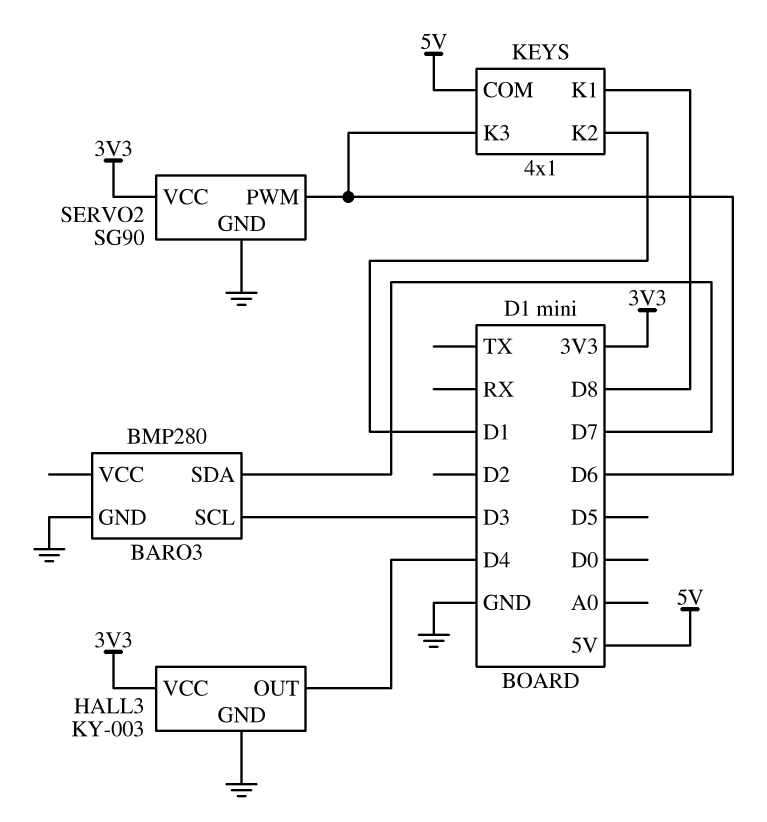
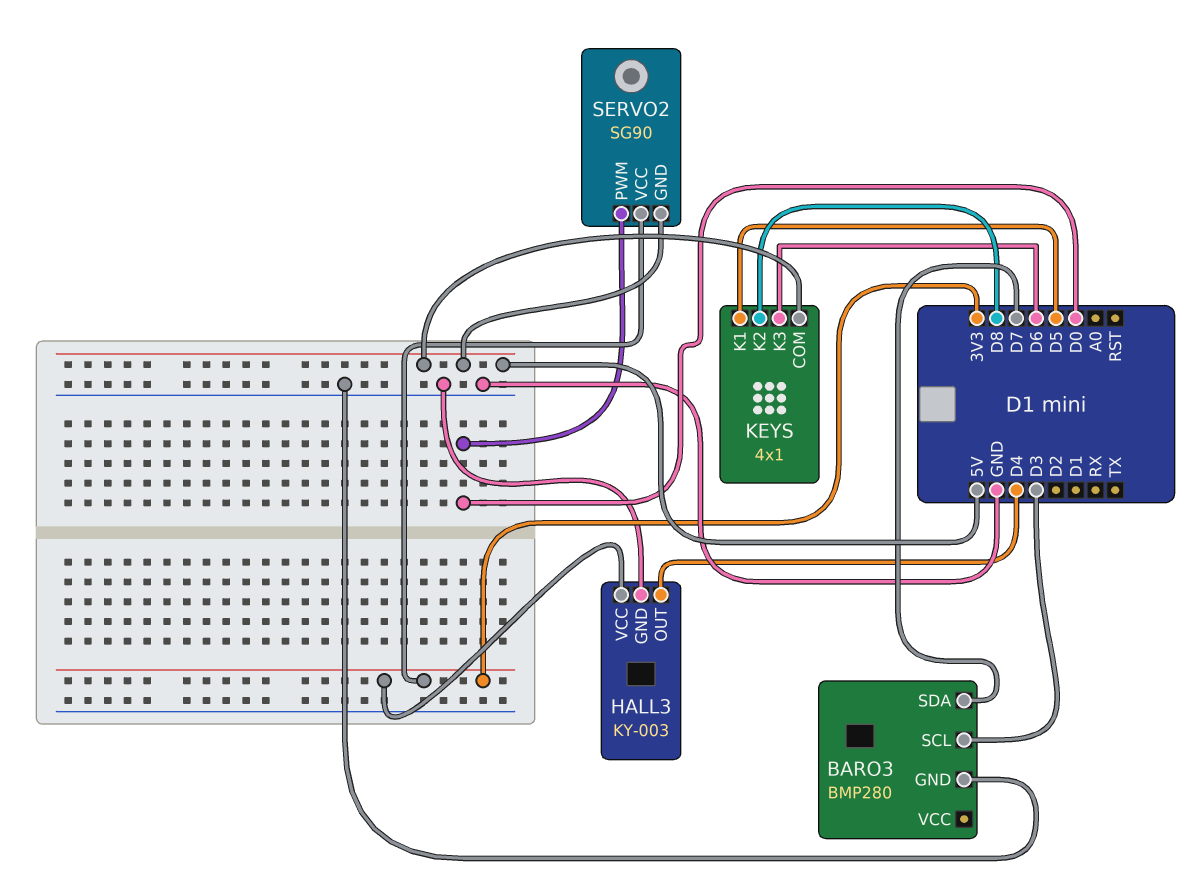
KEYS pin K1: D8 -> D5
KEYS pin K2: D1 -> D8
SERVO2 pin GND: GND -> 5V
SERVO2 pin PWM: D6 -> D0

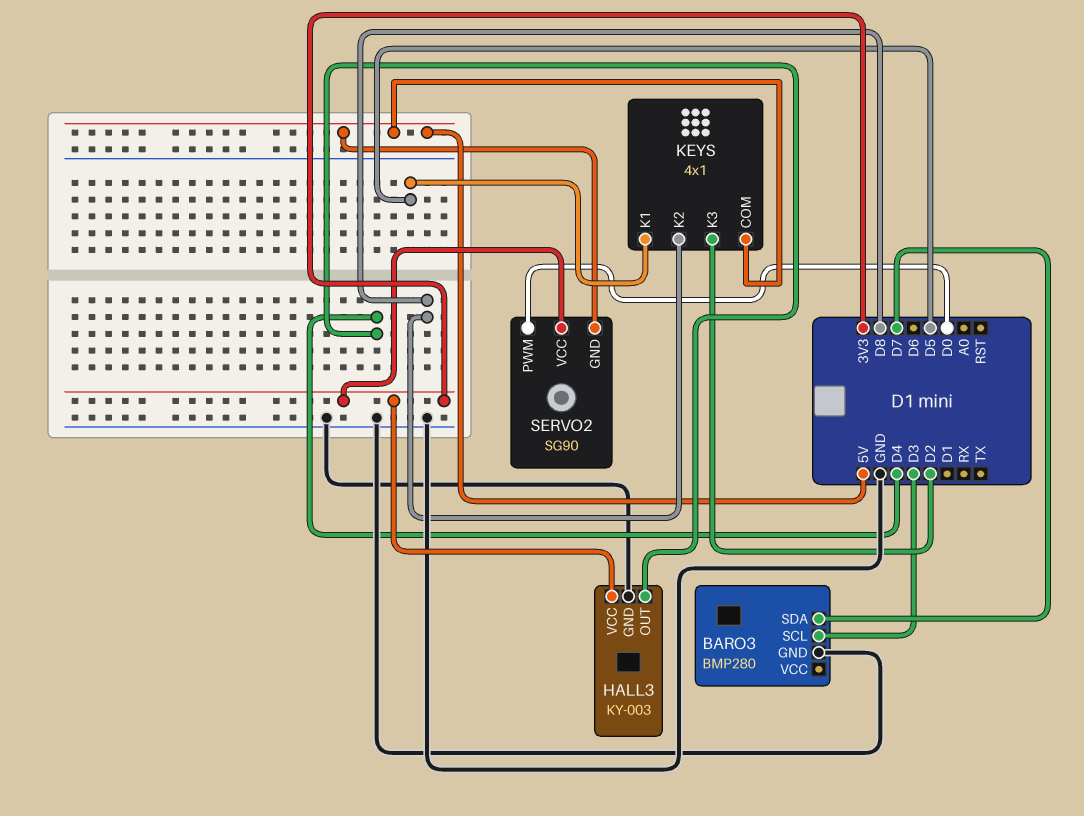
KEYS pin K3: D6 -> D2

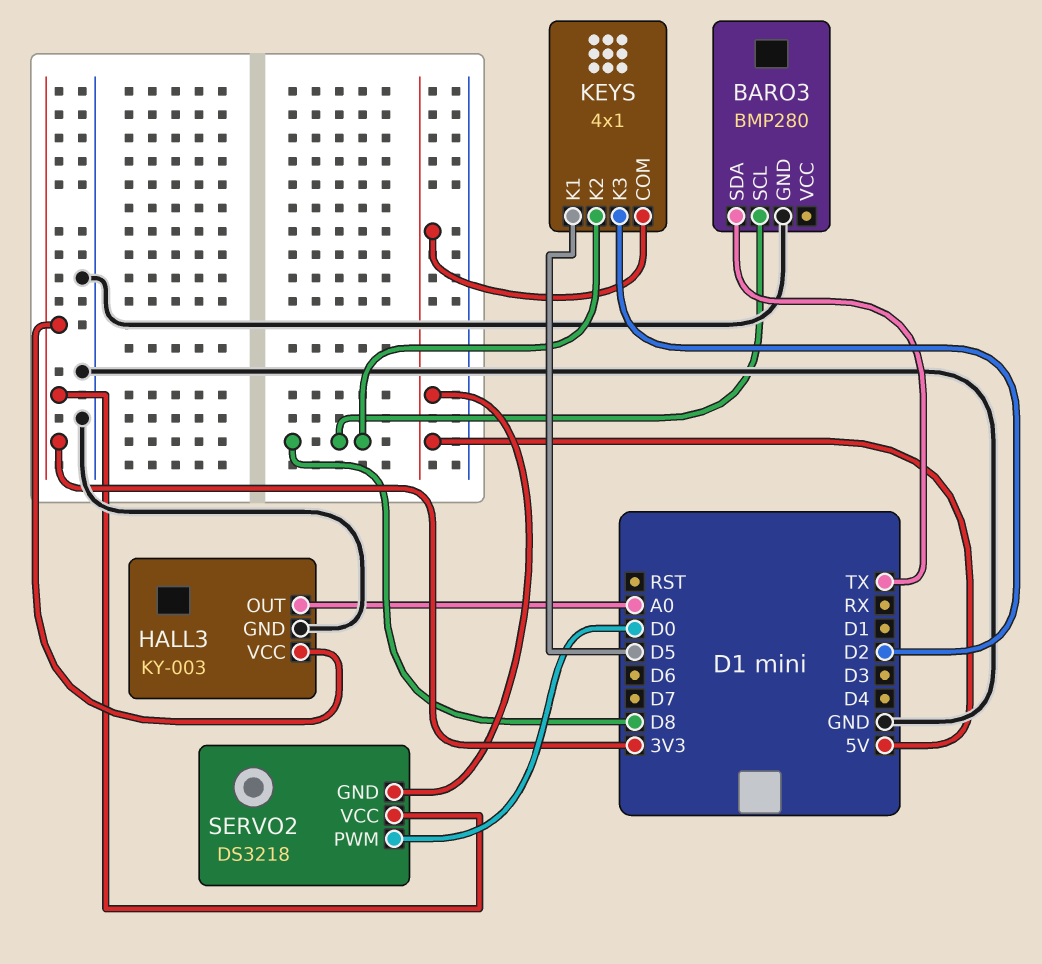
BARO3 pin SCL: D3 -> D8
BARO3 pin SDA: D7 -> TX
HALL3 pin OUT: D4 -> A0
SERVO2: SG90 -> DS3218

